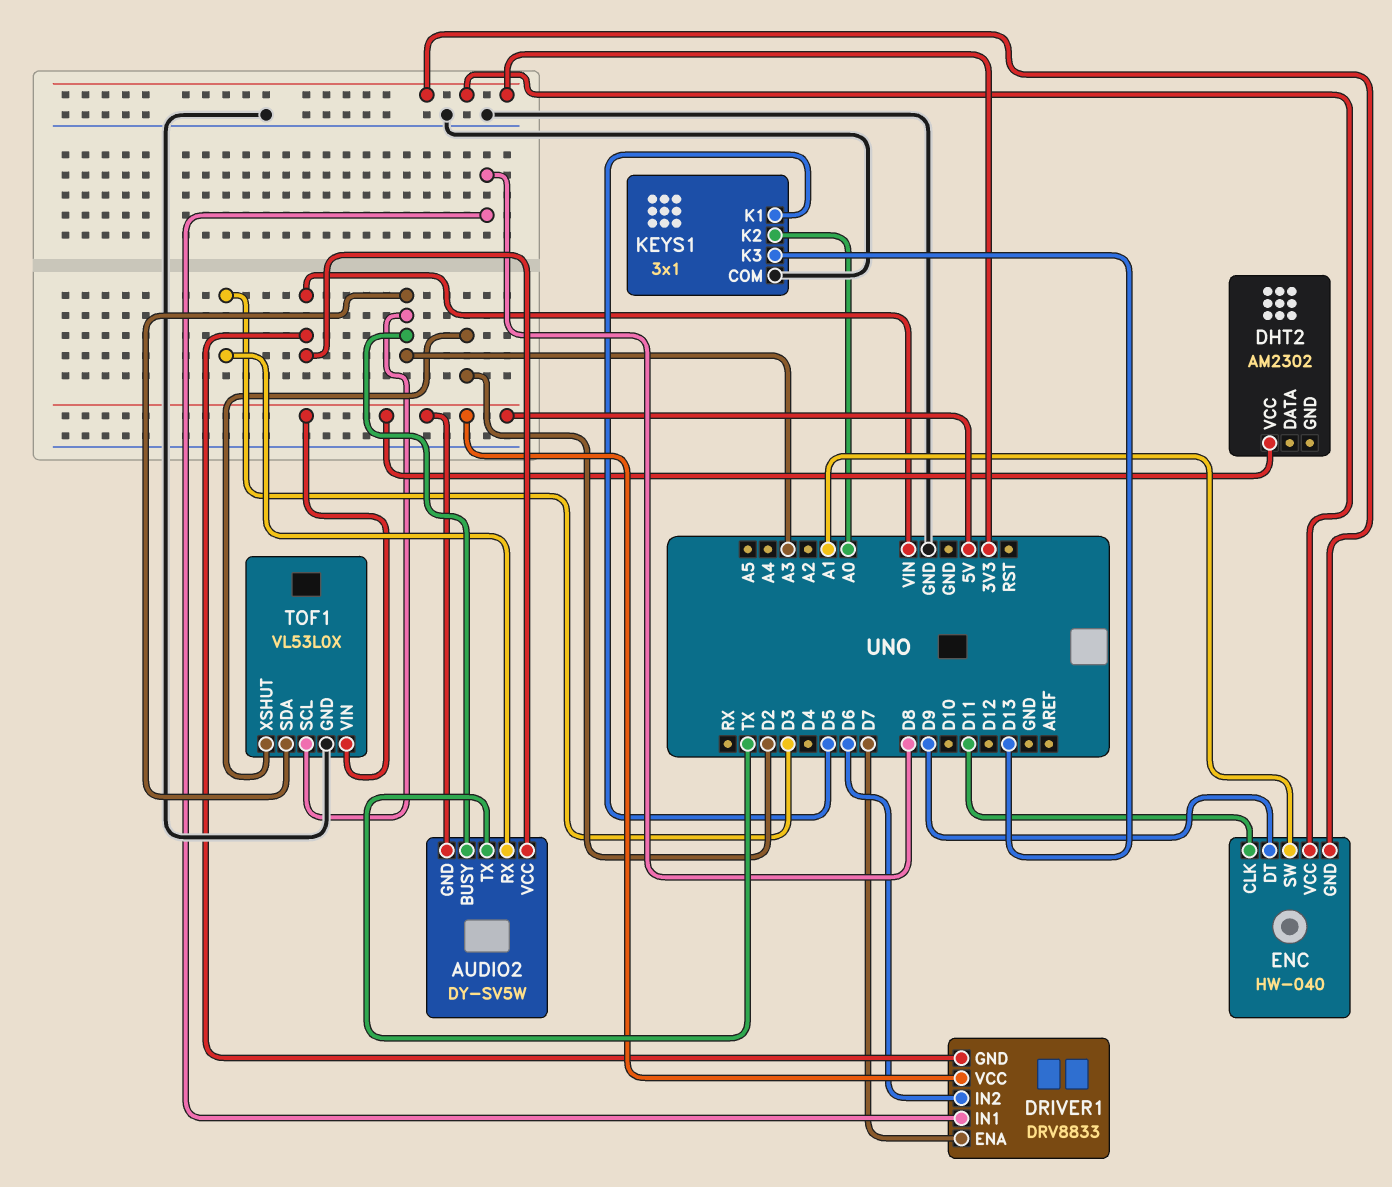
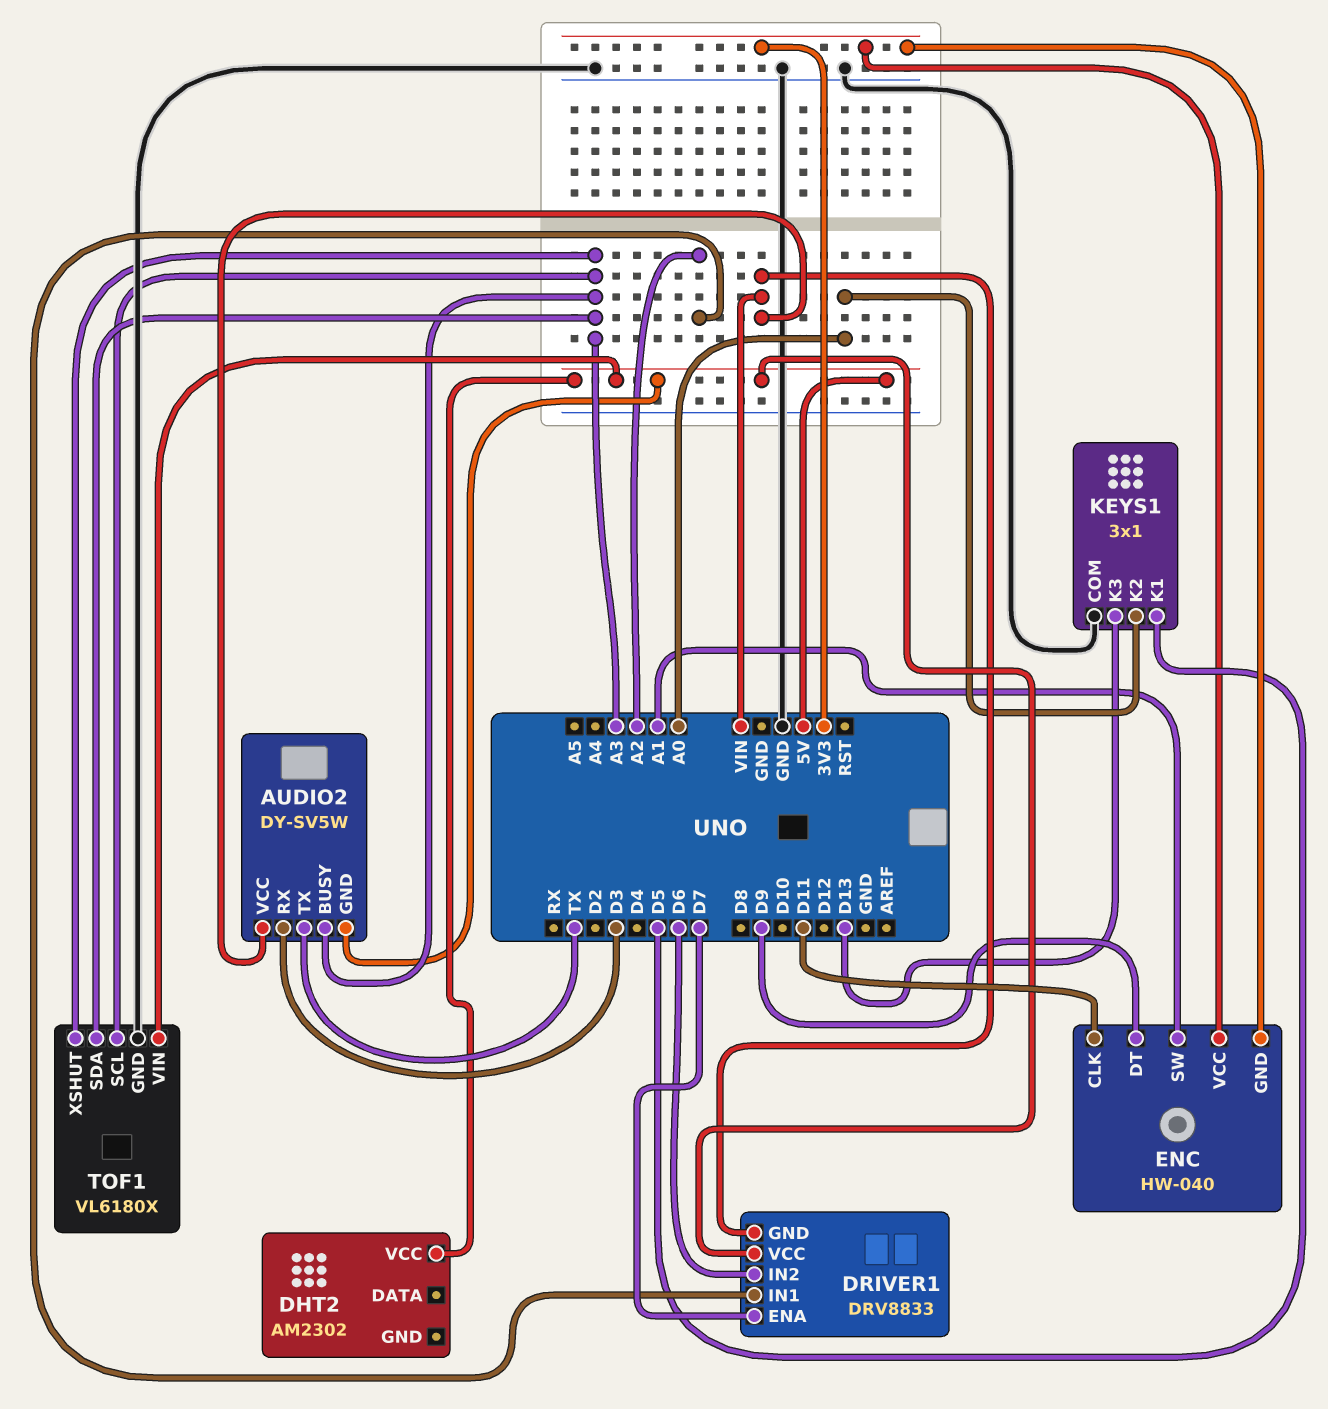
DRIVER1 pin IN1: D8 -> A2
TOF1: VL53L0X -> VL6180X
TOF1 pin XSHUT: D2 -> A3

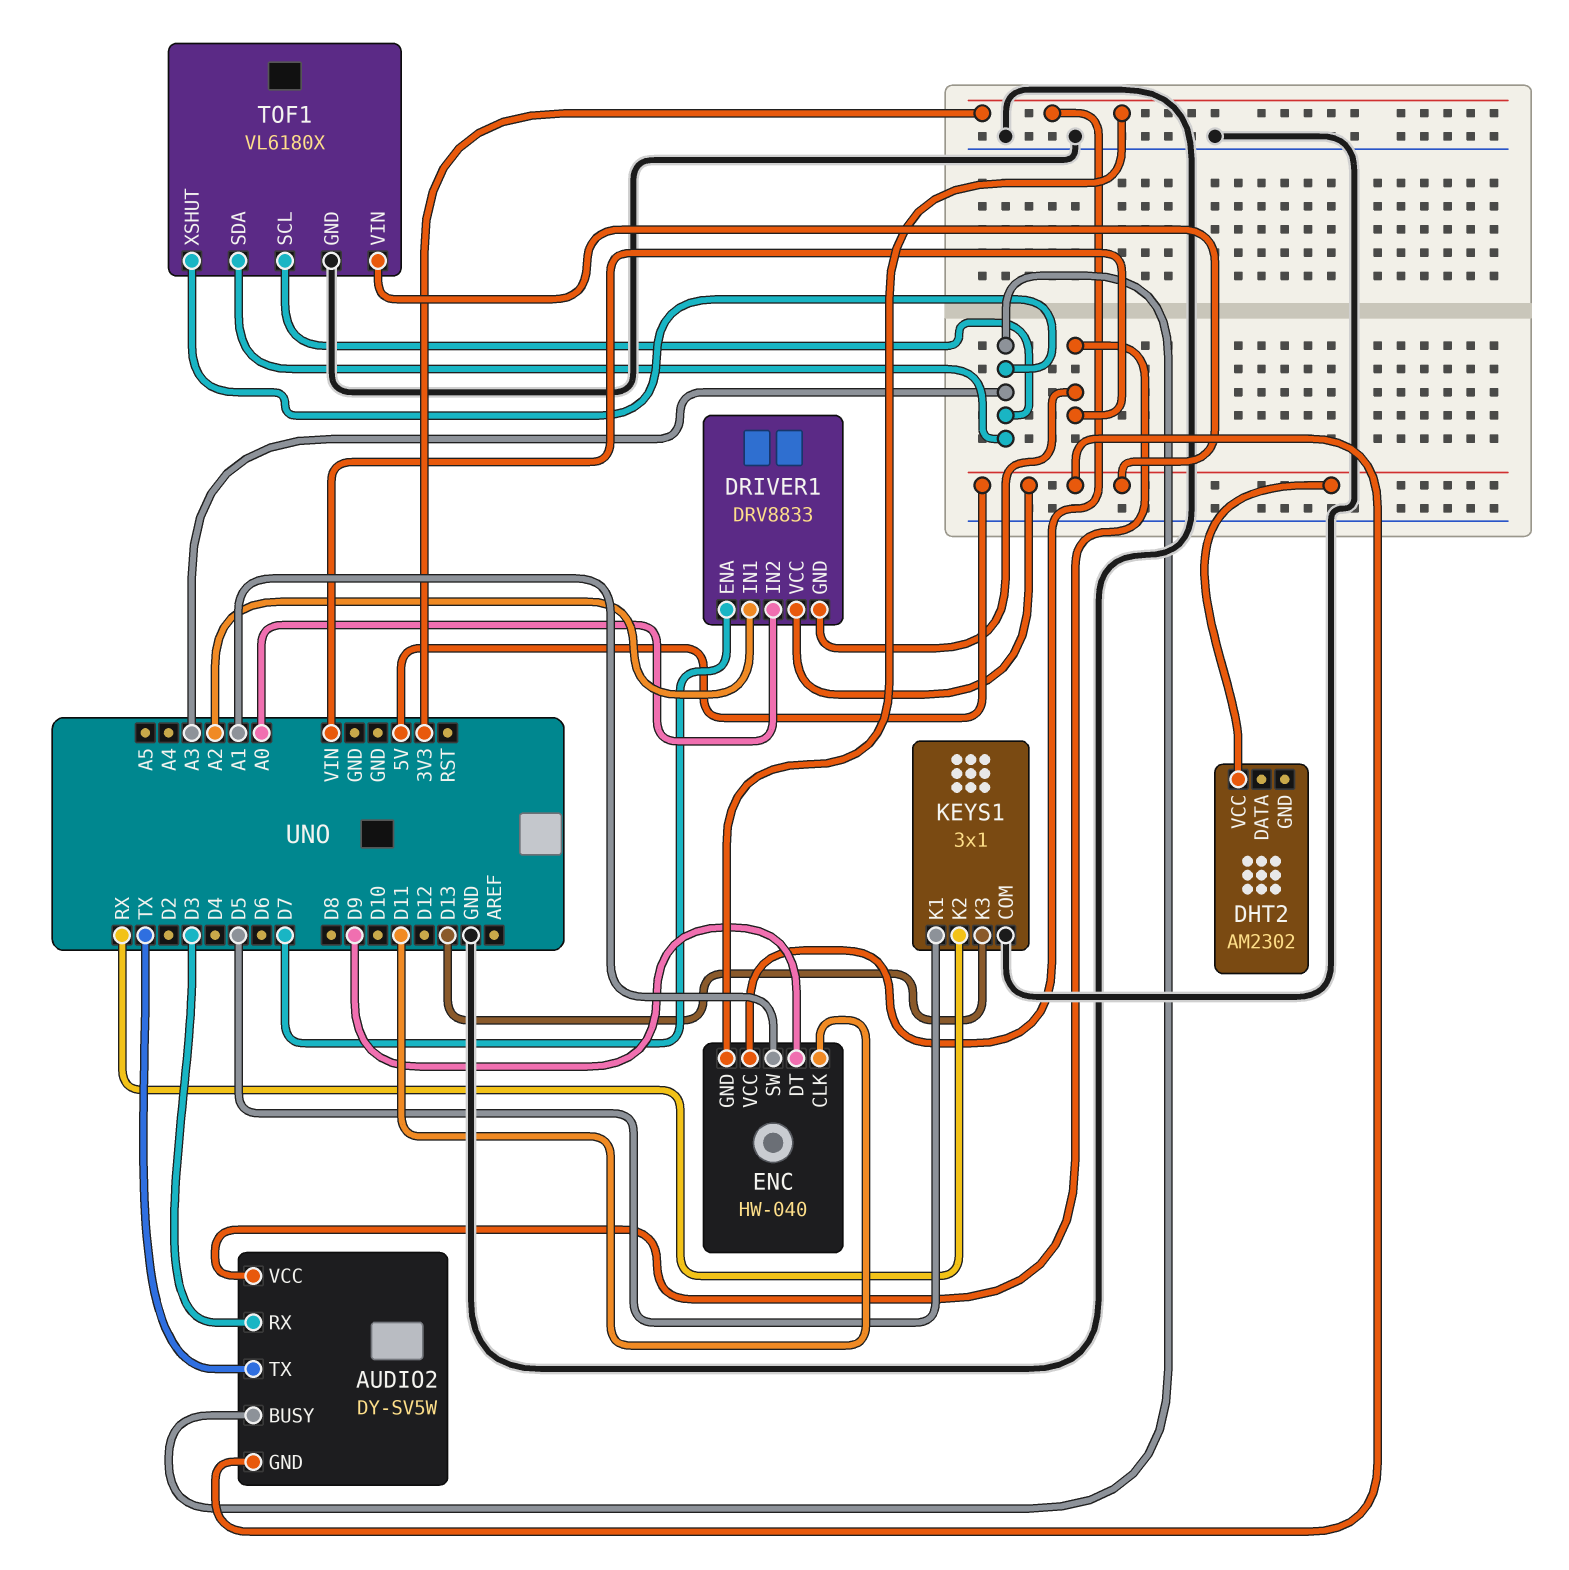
DRIVER1 pin IN2: D6 -> A0
KEYS1 pin K2: A0 -> RX

